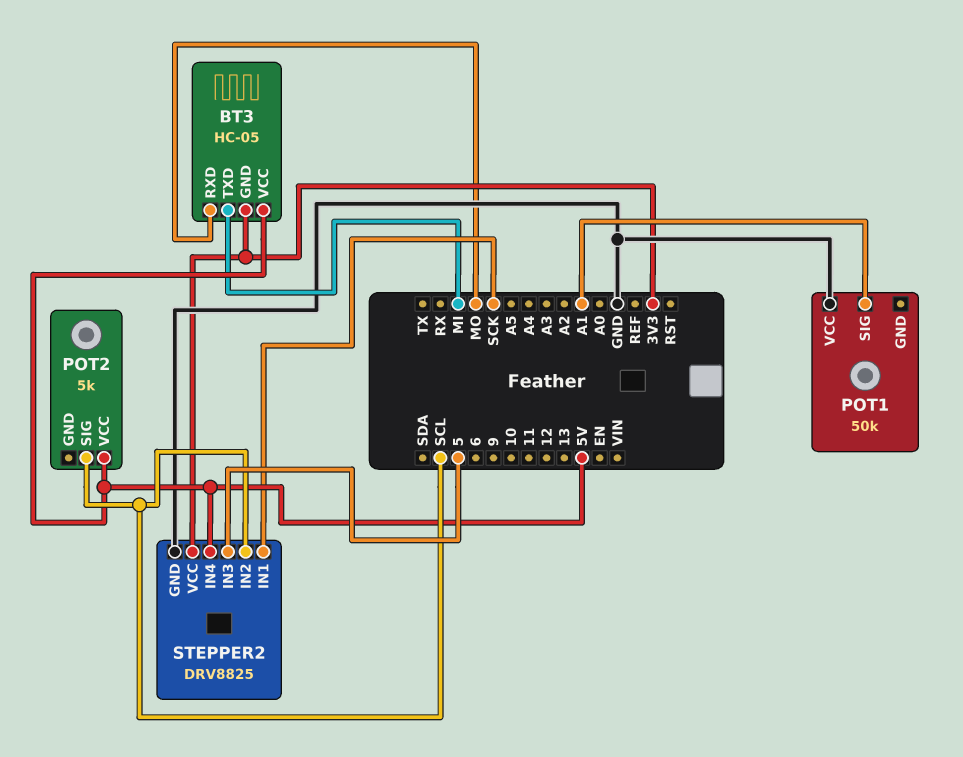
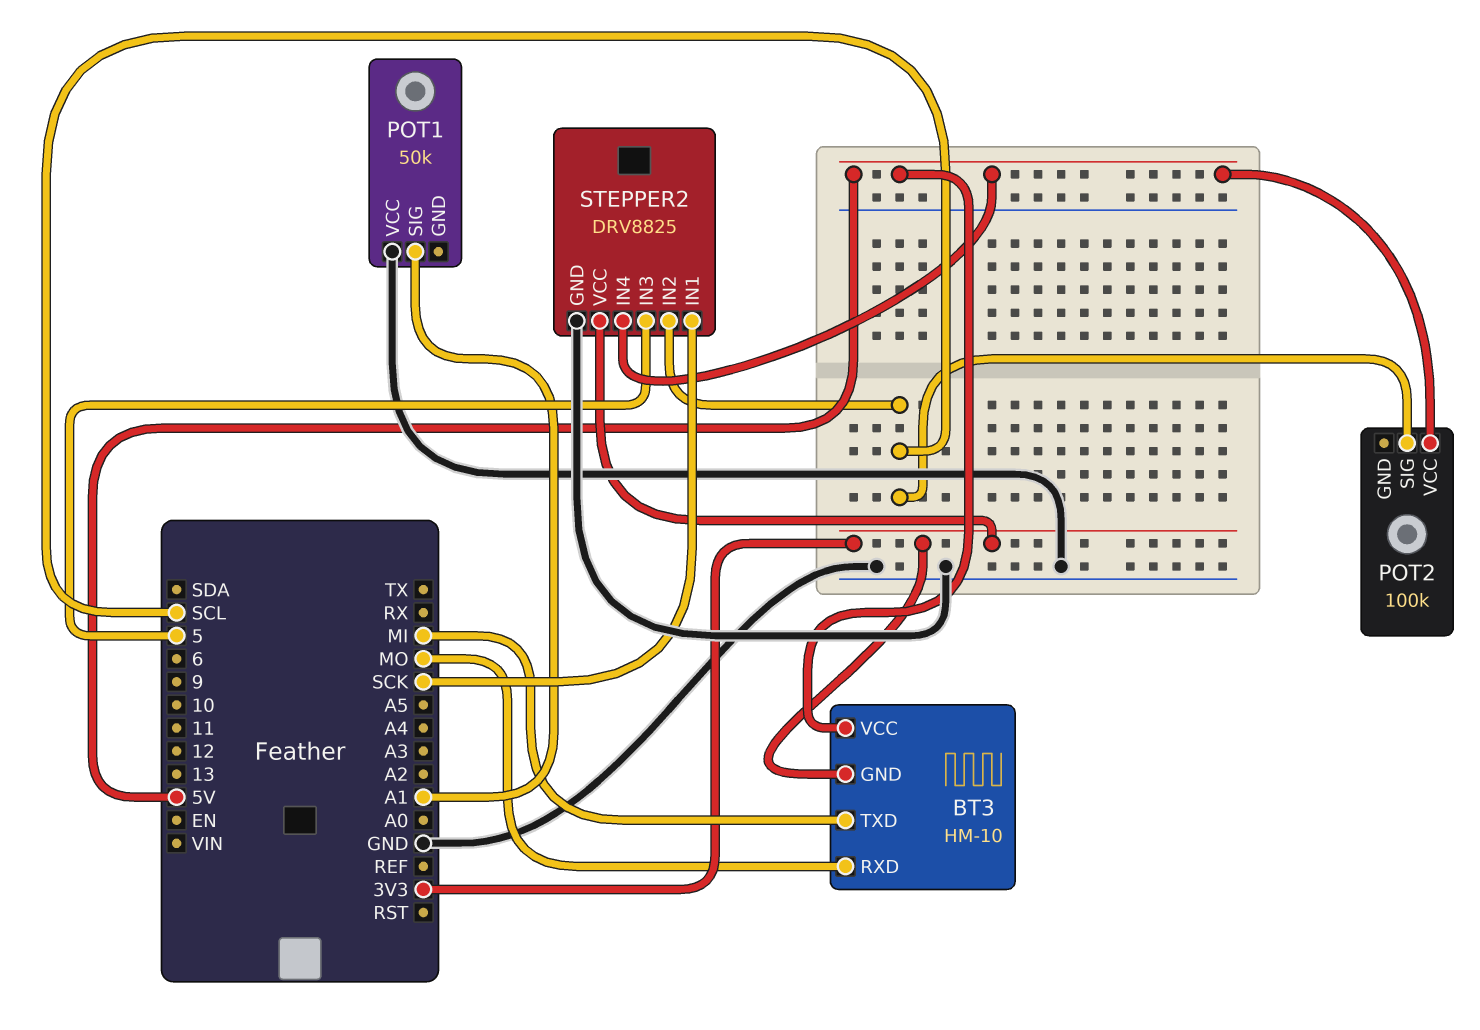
BT3: HC-05 -> HM-10
POT2: 5k -> 100k

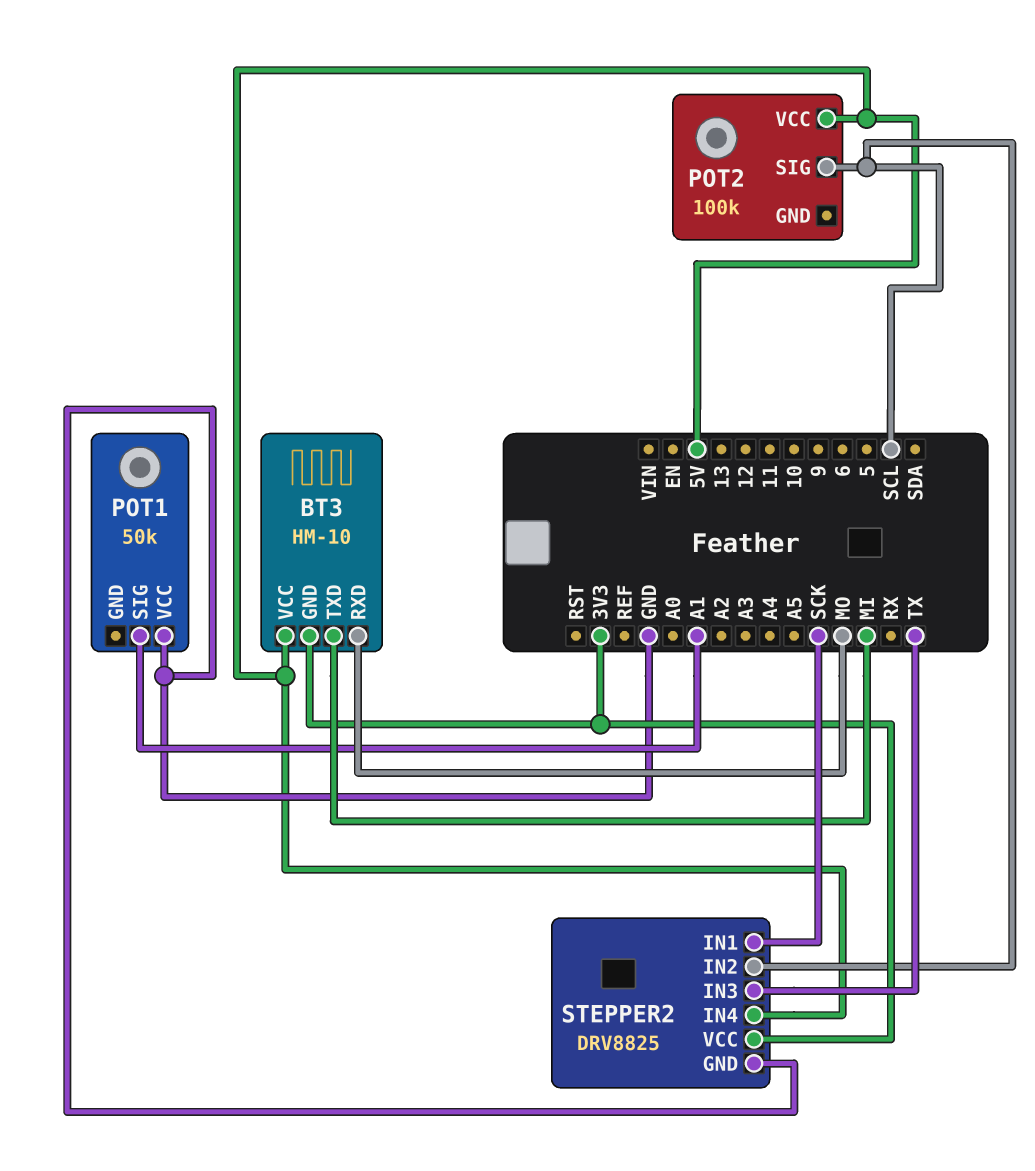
STEPPER2 pin IN3: 5 -> TX

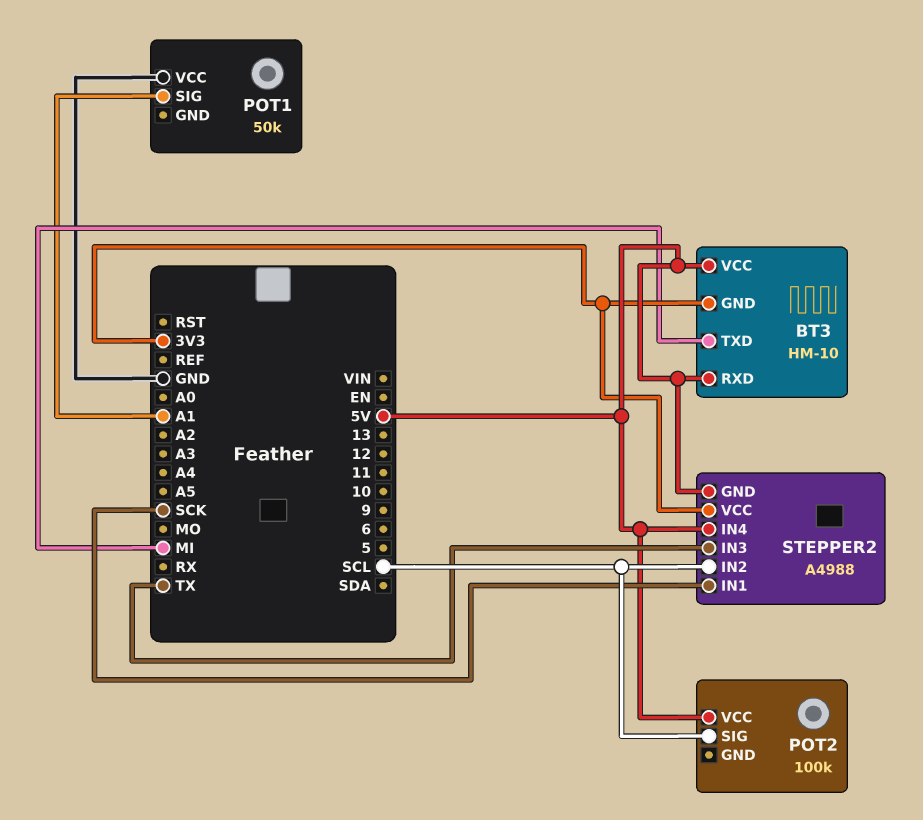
BT3 pin RXD: MO -> 5V
STEPPER2: DRV8825 -> A4988
STEPPER2 pin GND: GND -> 5V

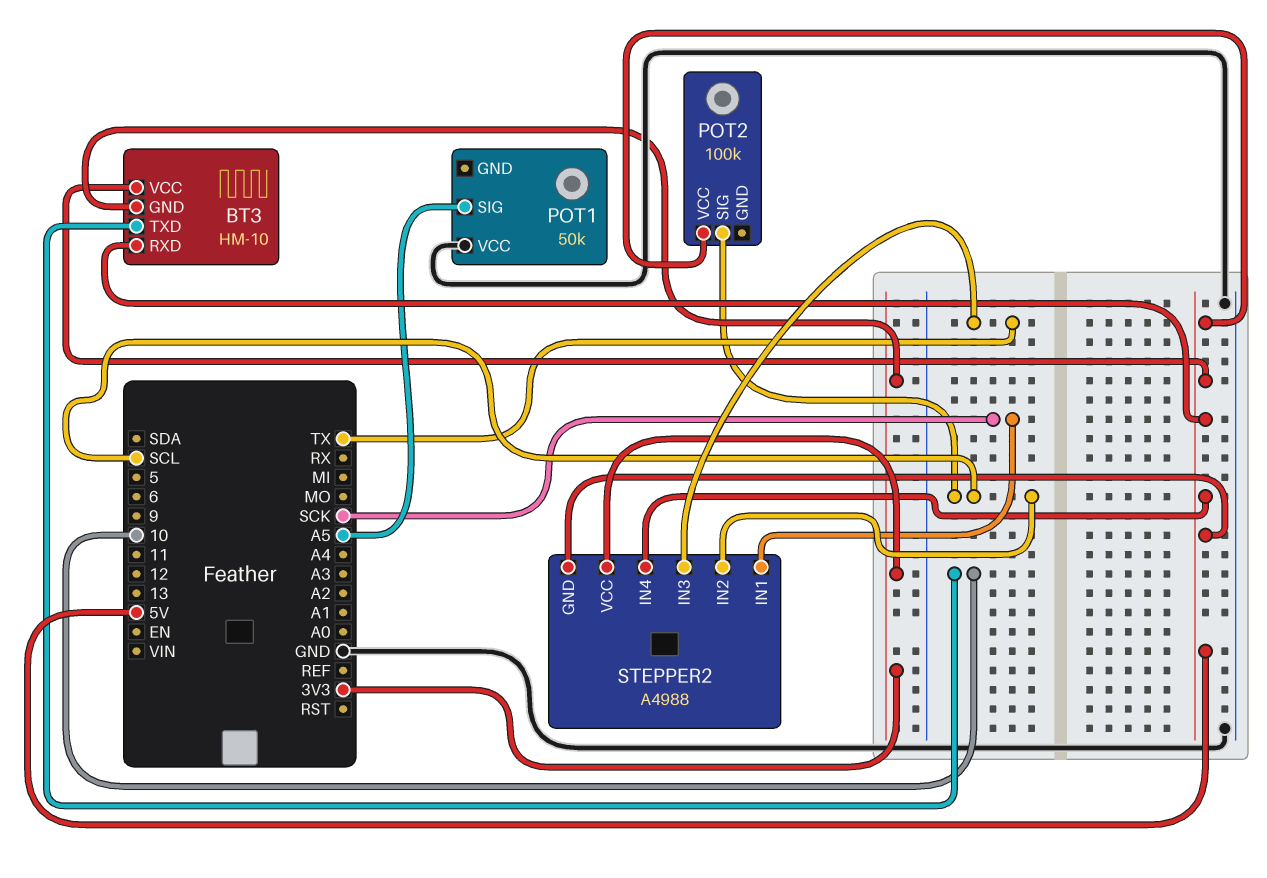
BT3 pin TXD: MI -> 10
POT1 pin SIG: A1 -> A5

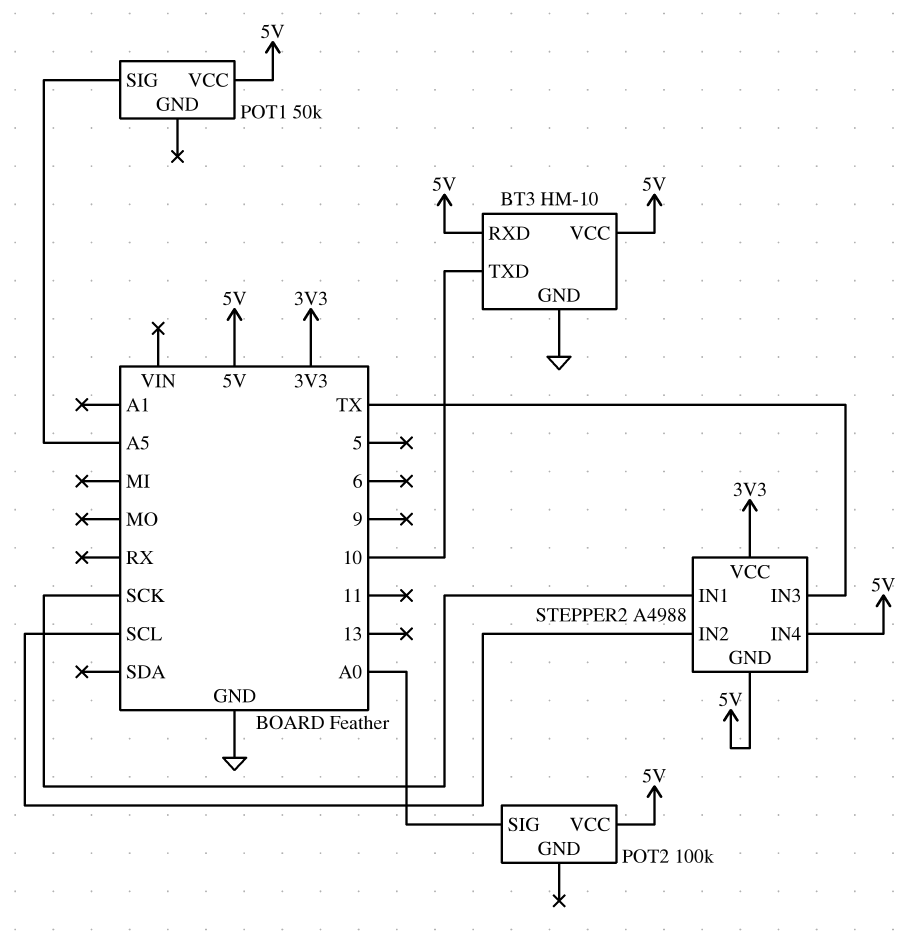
BT3 pin GND: 3V3 -> GND
POT1 pin VCC: GND -> 5V
POT2 pin SIG: SCL -> A0

